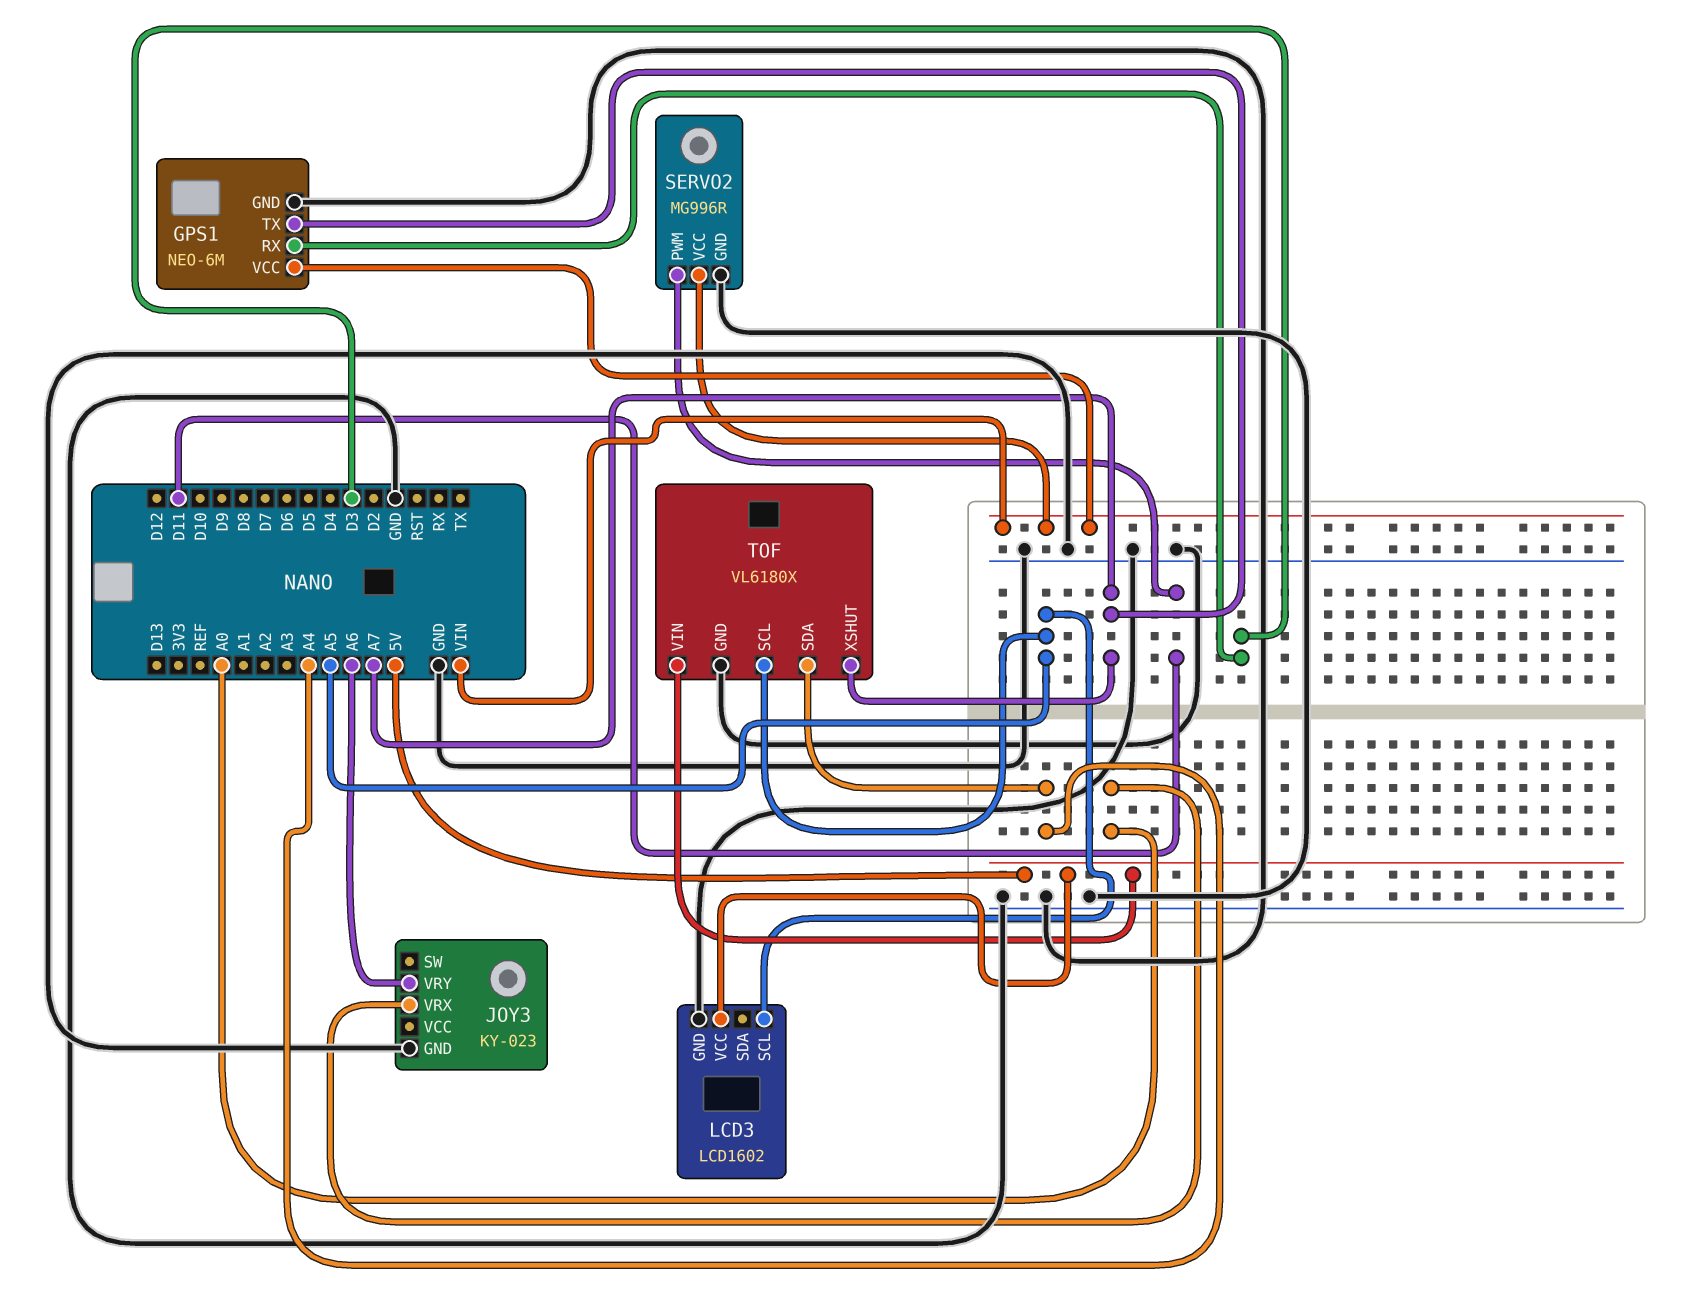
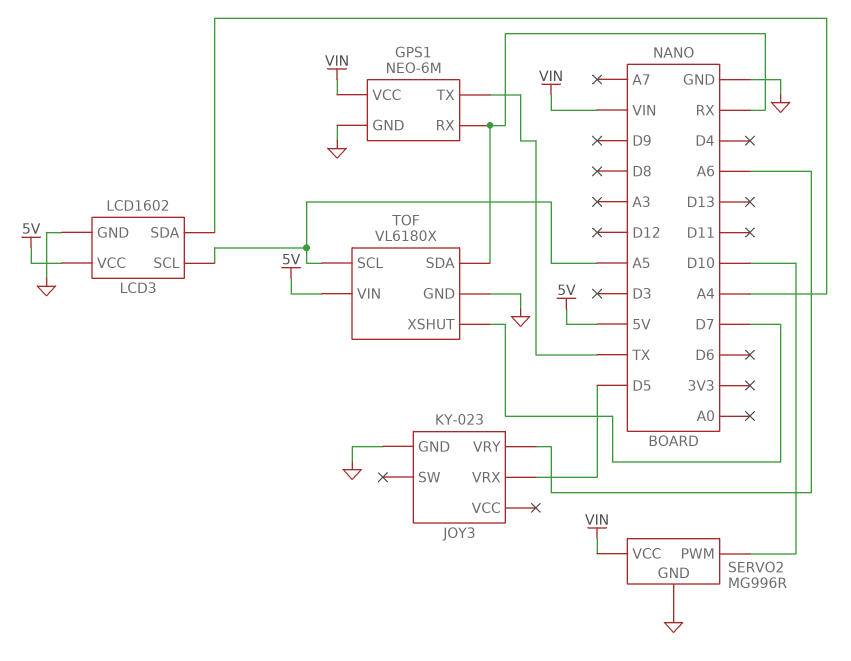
GPS1 pin RX: D3 -> RX
GPS1 pin TX: A7 -> TX
JOY3 pin VRX: A0 -> D5
LCD3 pin SDA: none -> A4
SERVO2 pin PWM: D11 -> D10
TOF pin SDA: A4 -> RX
TOF pin XSHUT: A7 -> D7

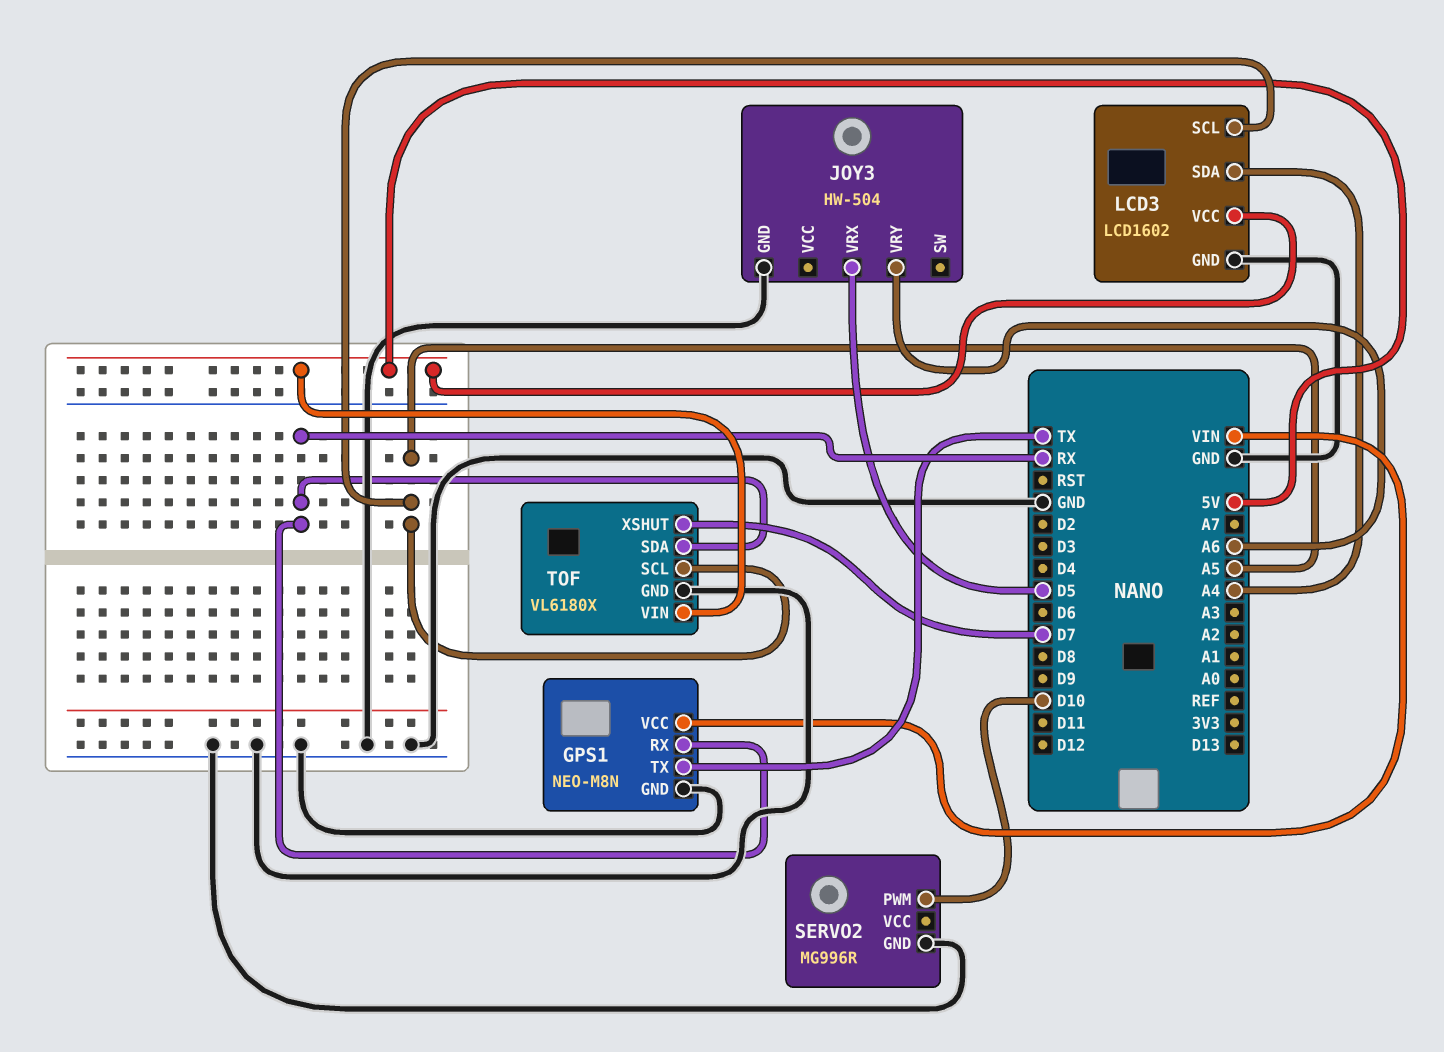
GPS1: NEO-6M -> NEO-M8N
JOY3: KY-023 -> HW-504
SERVO2 pin VCC: VIN -> none

